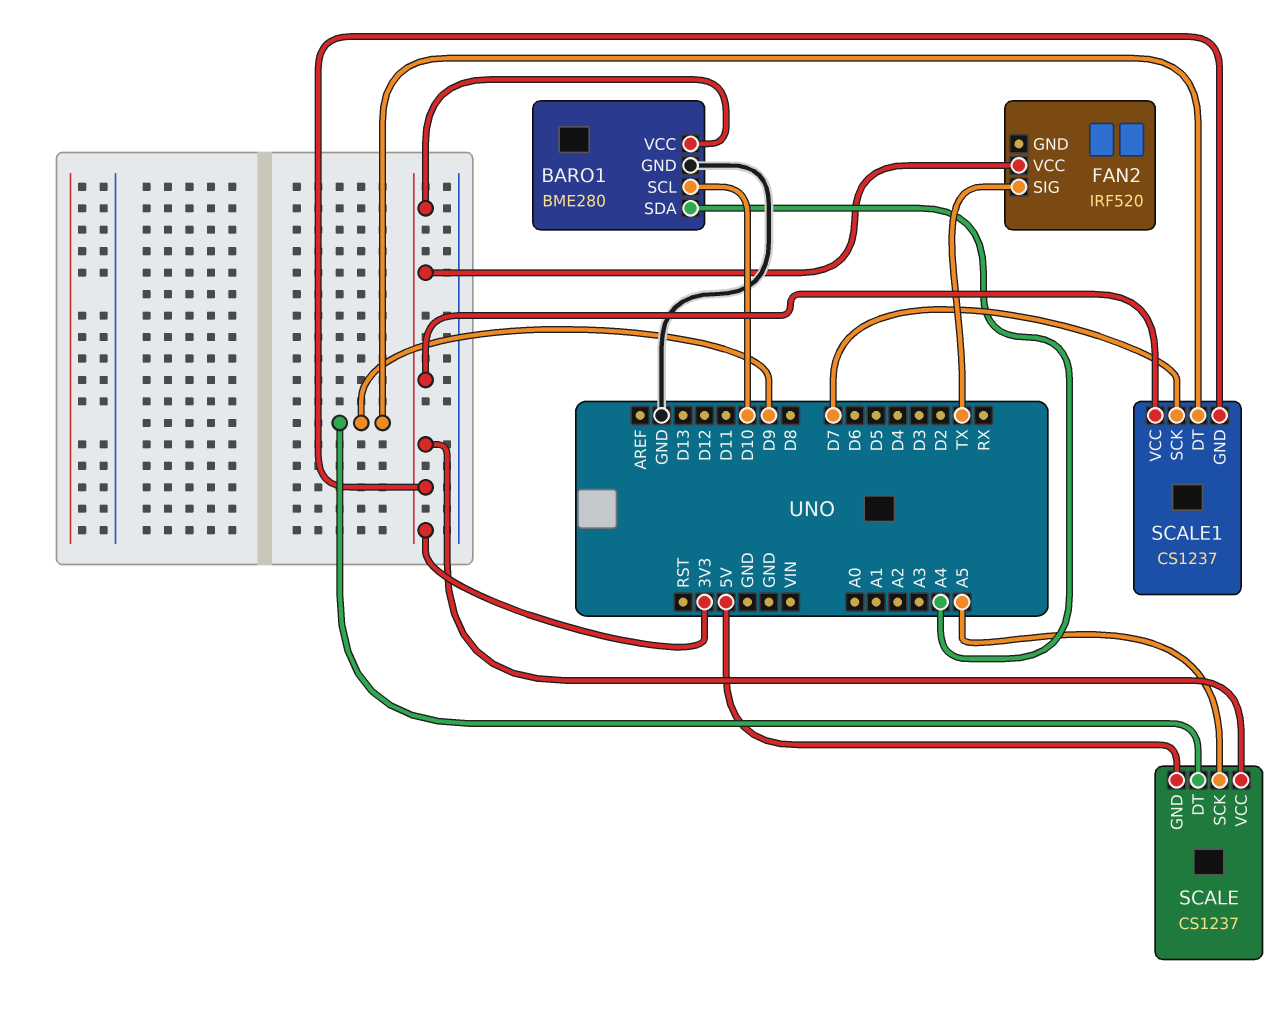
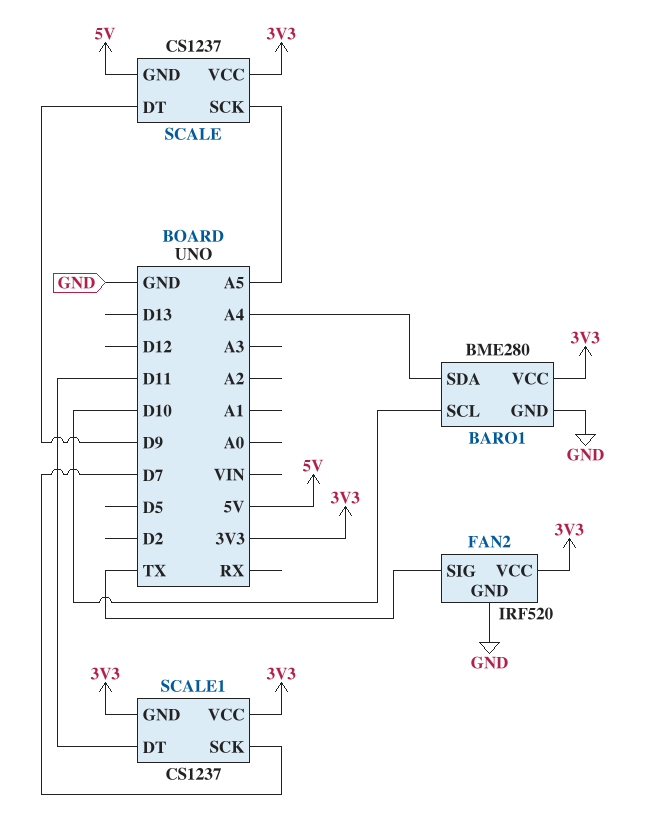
FAN2 pin GND: none -> GND
SCALE1 pin DT: D9 -> D11

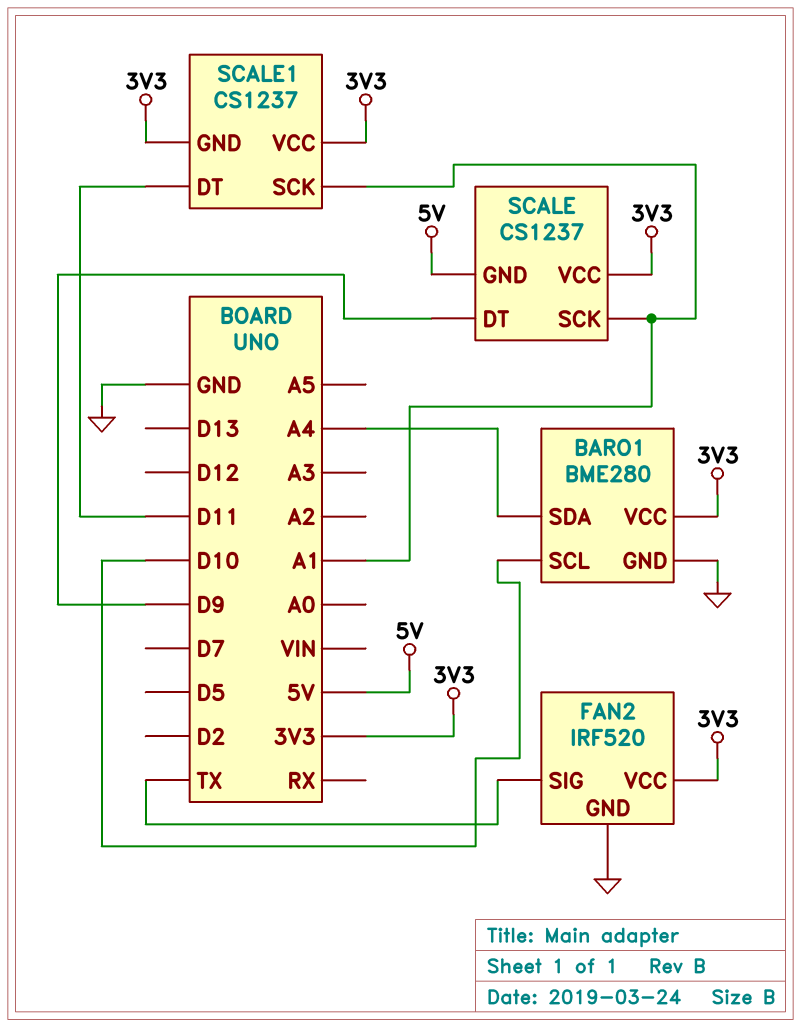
SCALE pin SCK: A5 -> A1
SCALE1 pin SCK: D7 -> A1

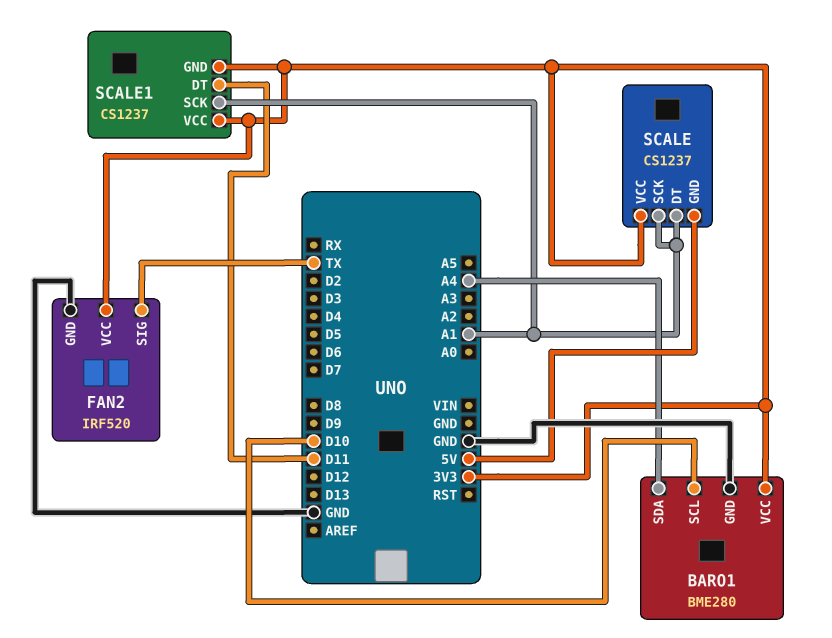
SCALE pin DT: D9 -> A1

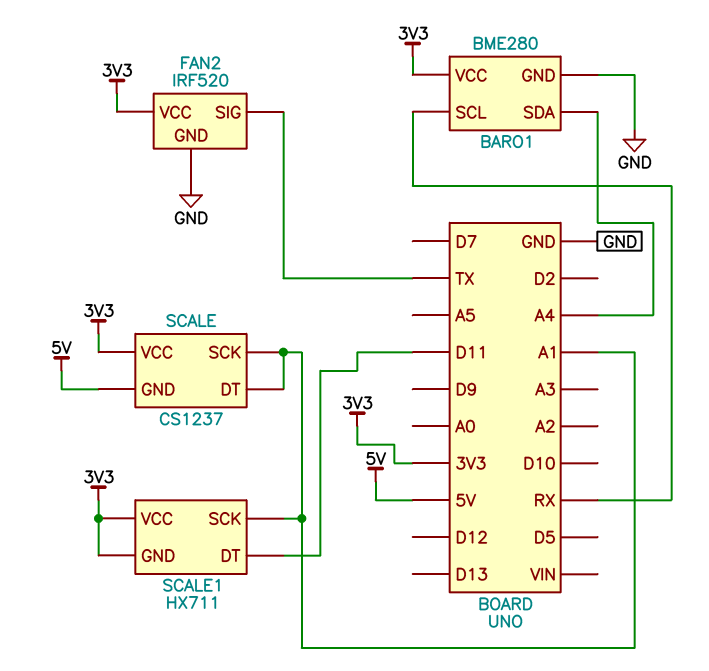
BARO1 pin SCL: D10 -> RX
SCALE1: CS1237 -> HX711

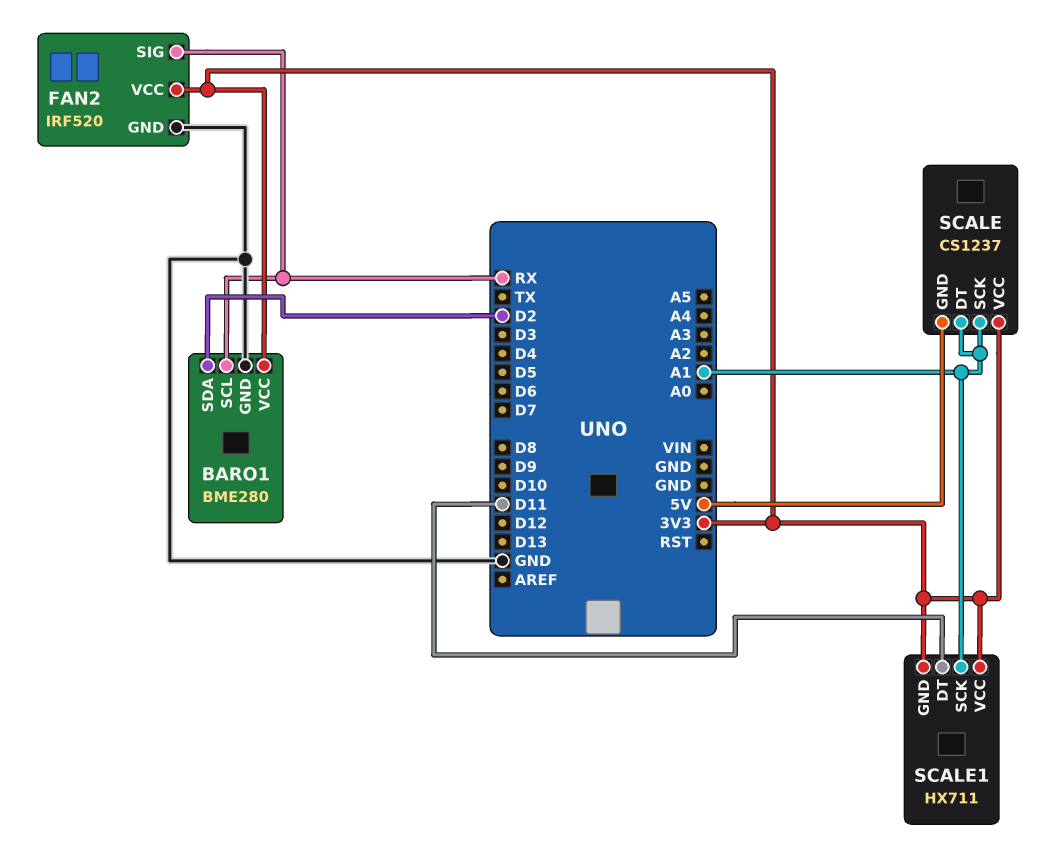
BARO1 pin SDA: A4 -> D2
FAN2 pin SIG: TX -> RX

